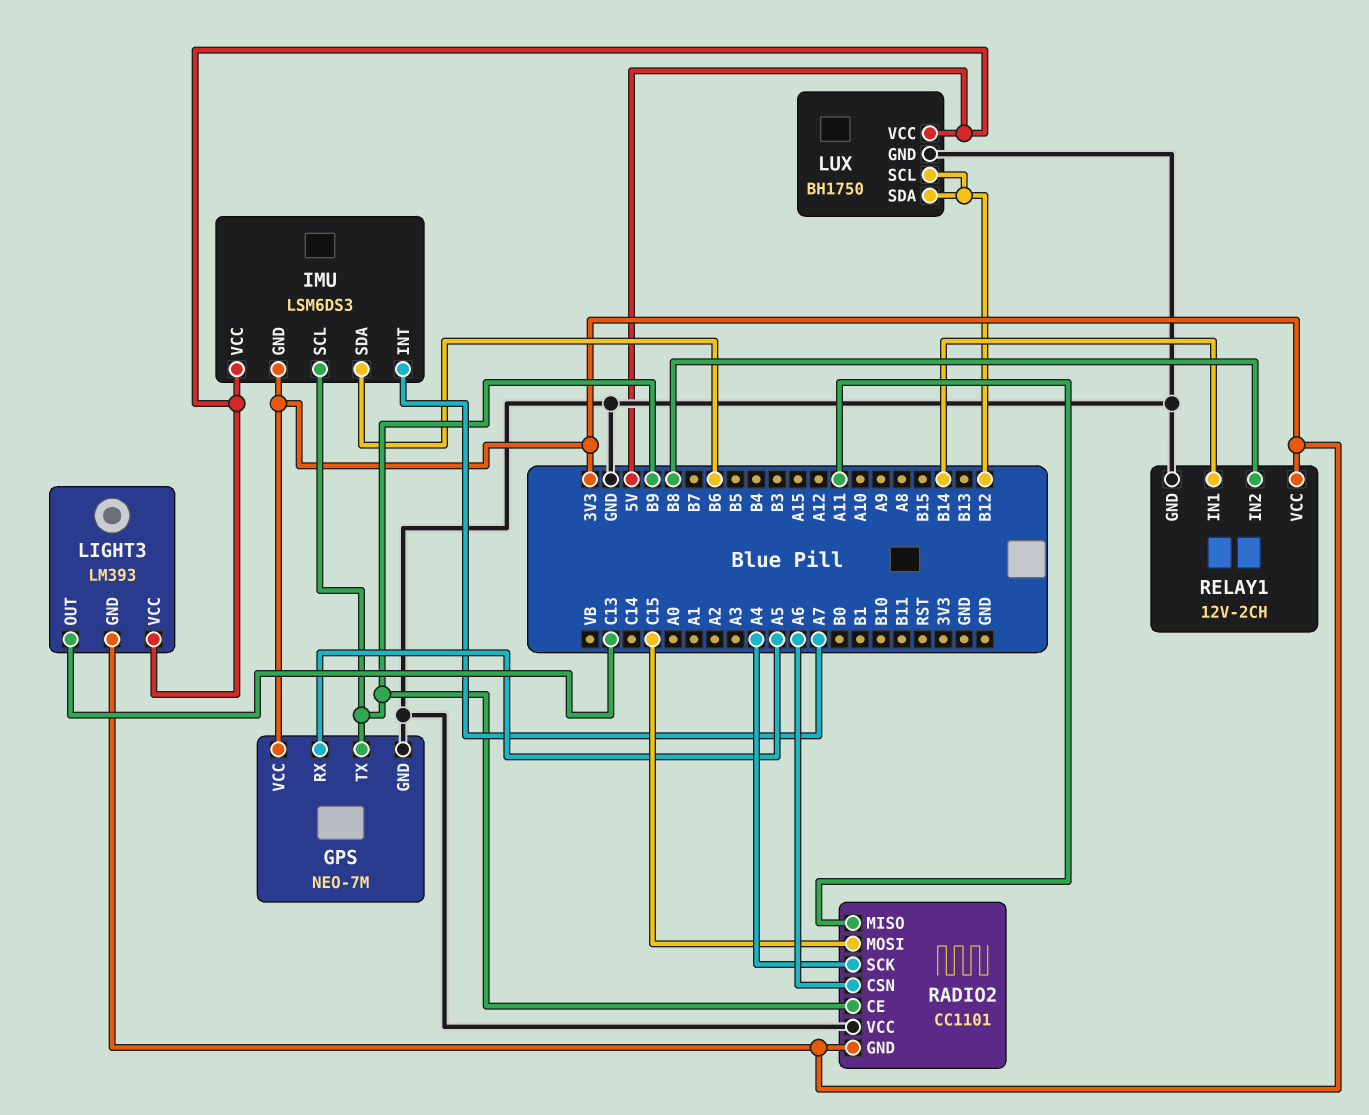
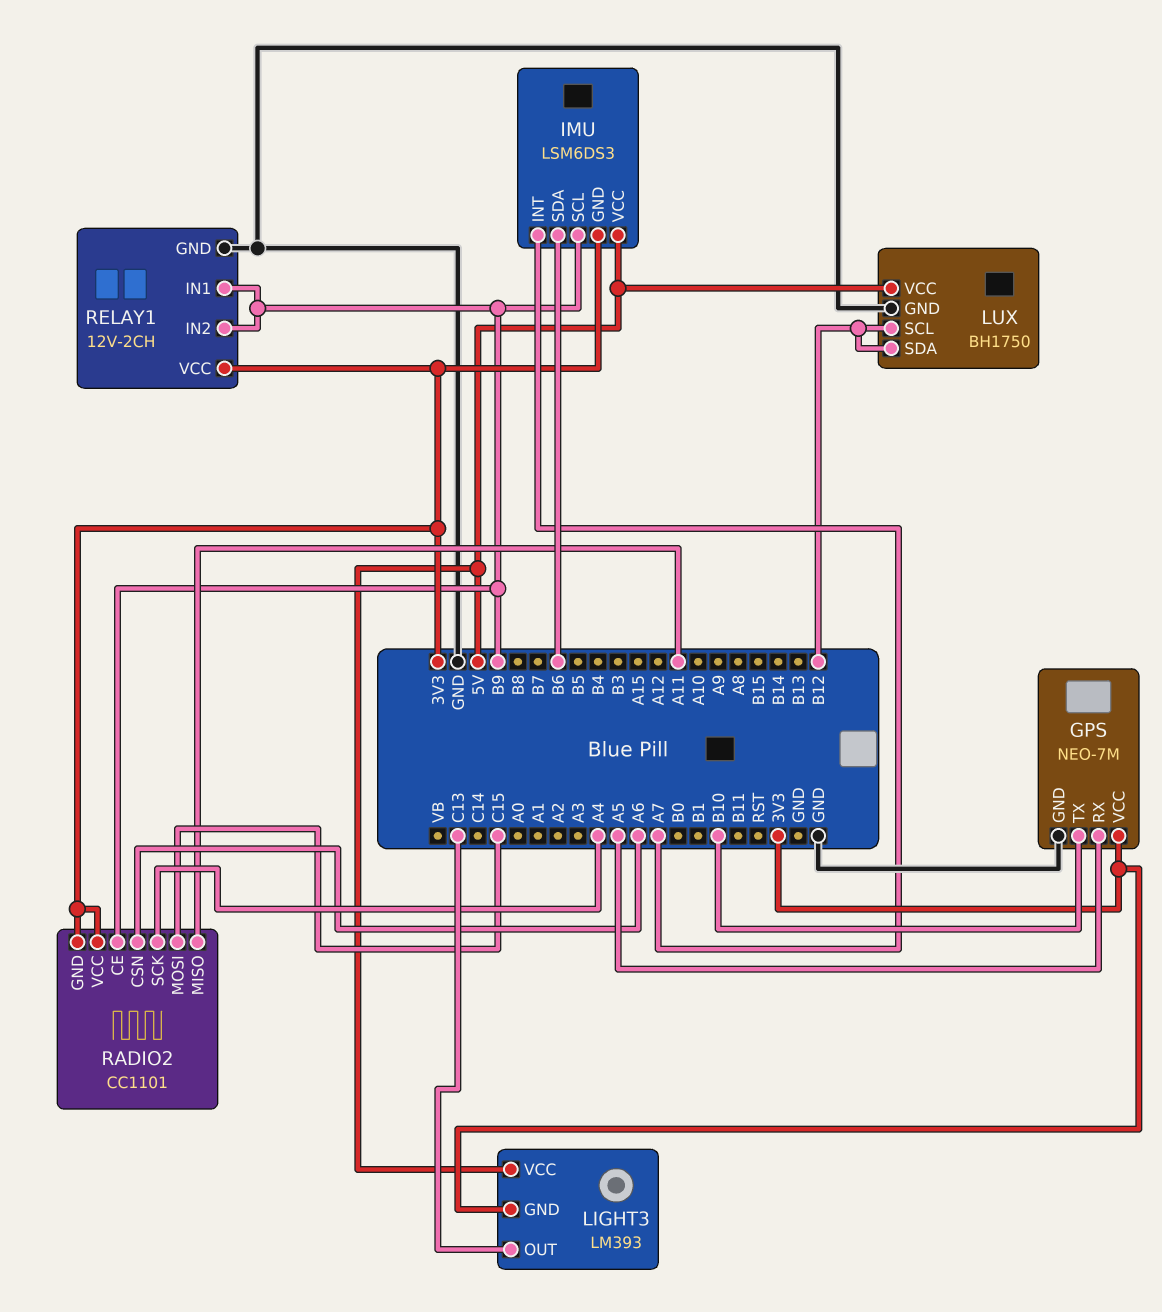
GPS pin TX: B9 -> B10
RADIO2 pin VCC: GND -> 3V3
RELAY1 pin IN1: B14 -> B9
RELAY1 pin IN2: B8 -> B9

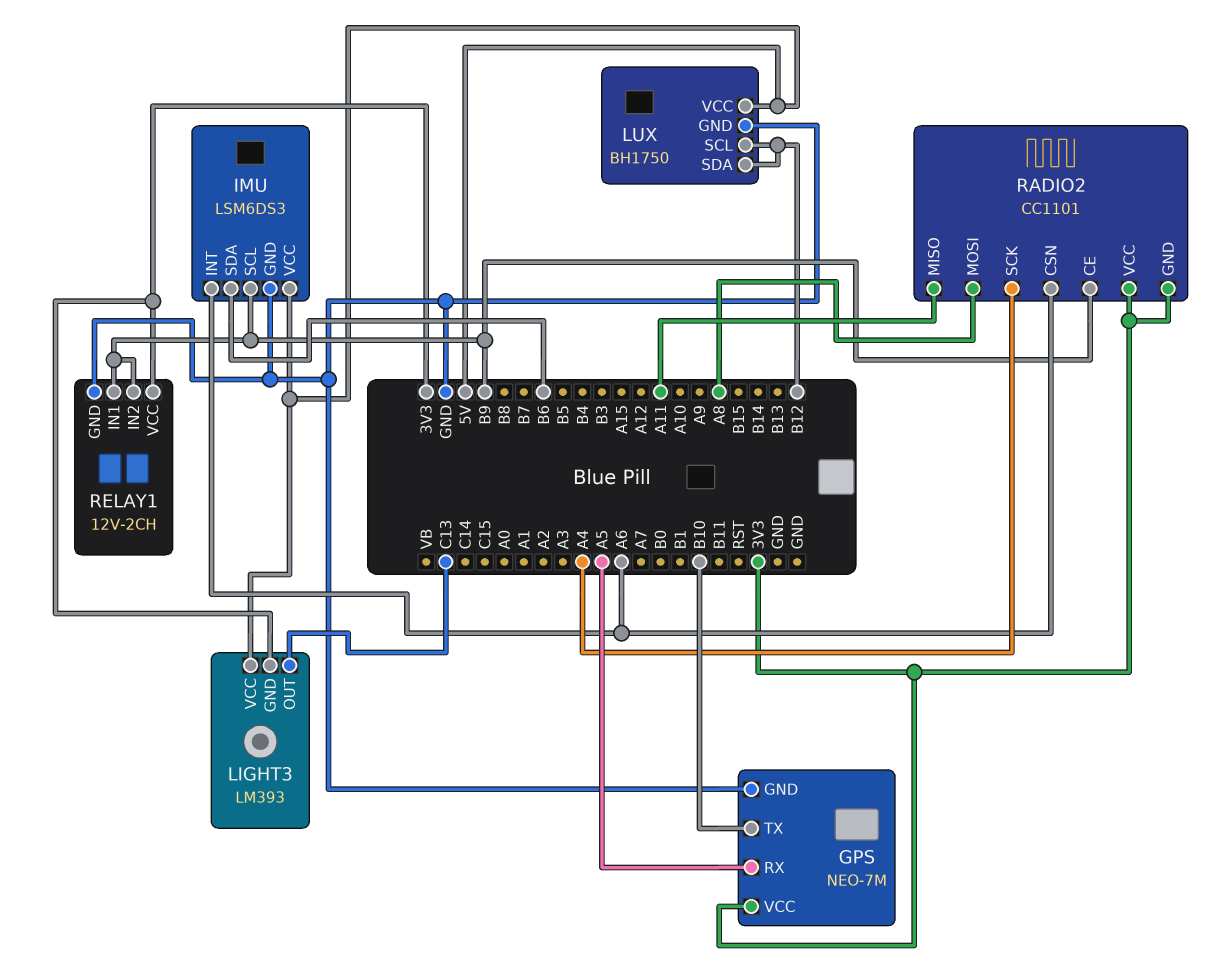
IMU pin GND: 3V3 -> GND
IMU pin INT: A7 -> A6
RADIO2 pin MOSI: C15 -> A8

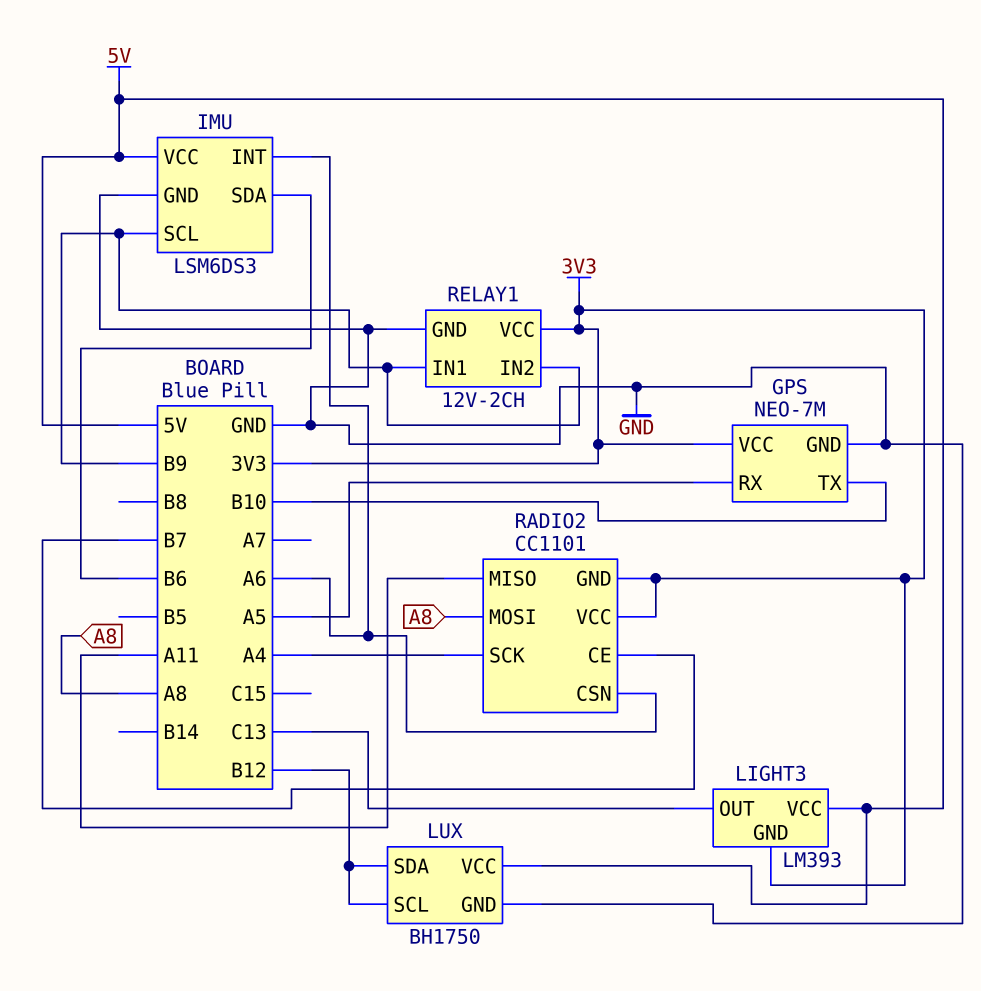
RADIO2 pin CE: B9 -> B7

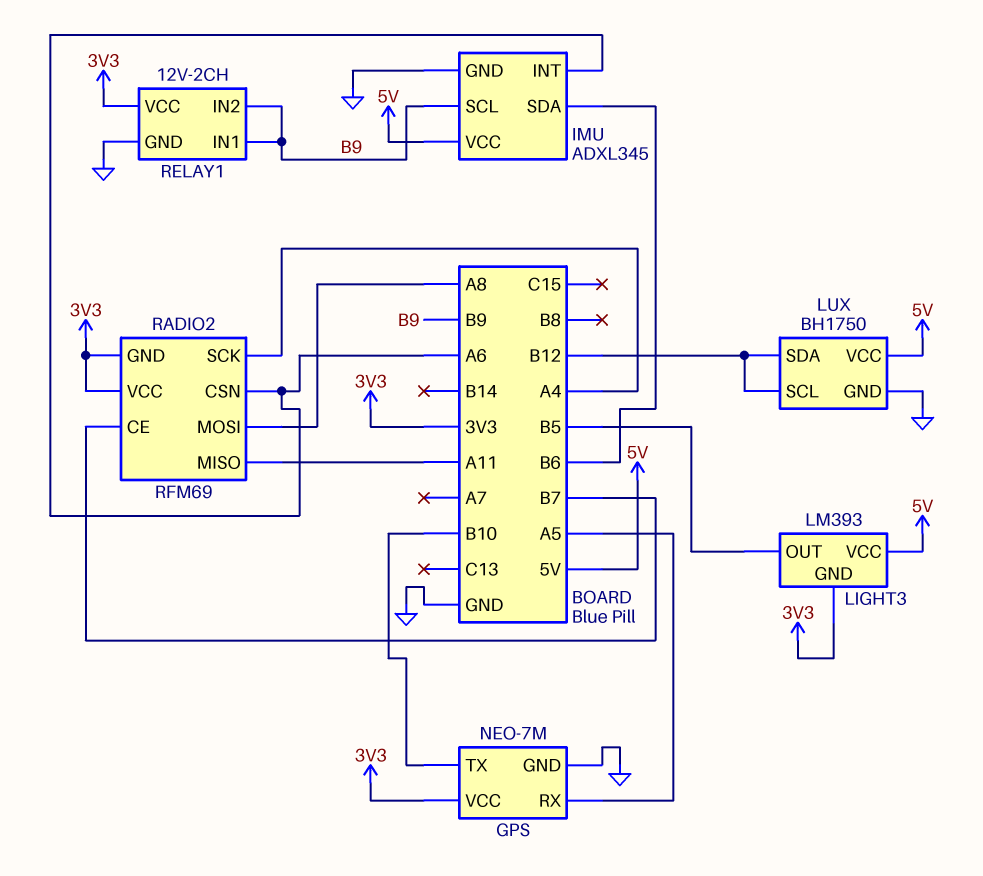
IMU: LSM6DS3 -> ADXL345
LIGHT3 pin OUT: C13 -> B5
RADIO2: CC1101 -> RFM69

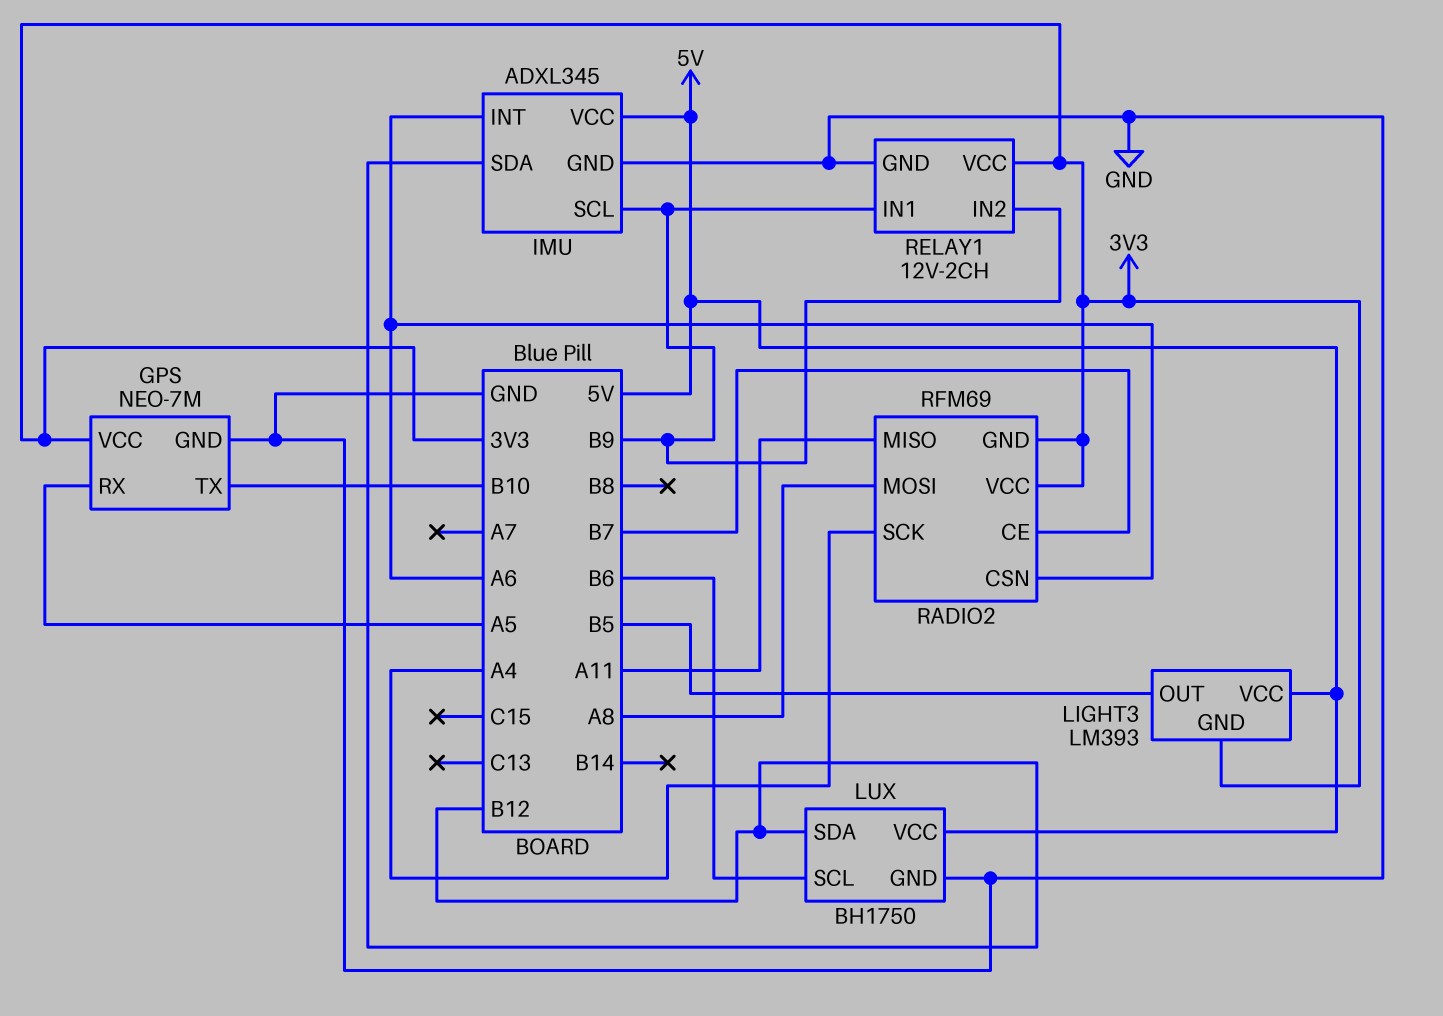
IMU pin SDA: B6 -> B12
LUX pin SCL: B12 -> B6

